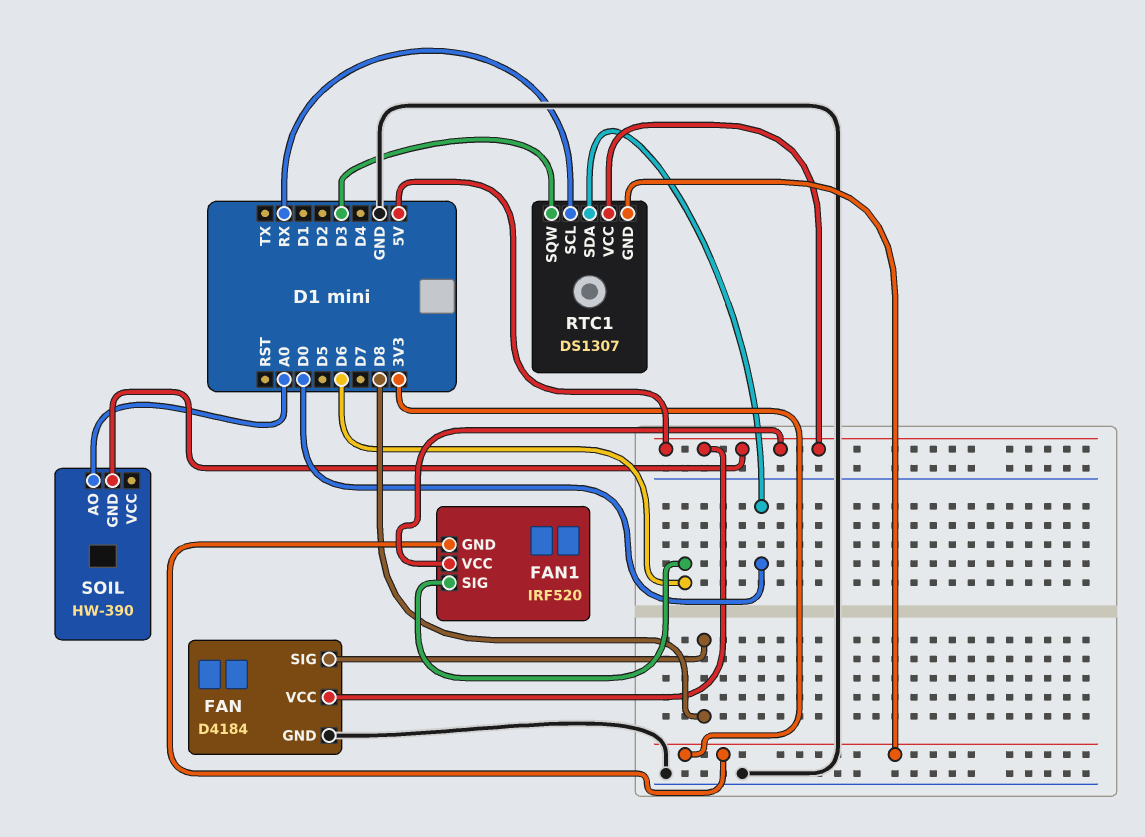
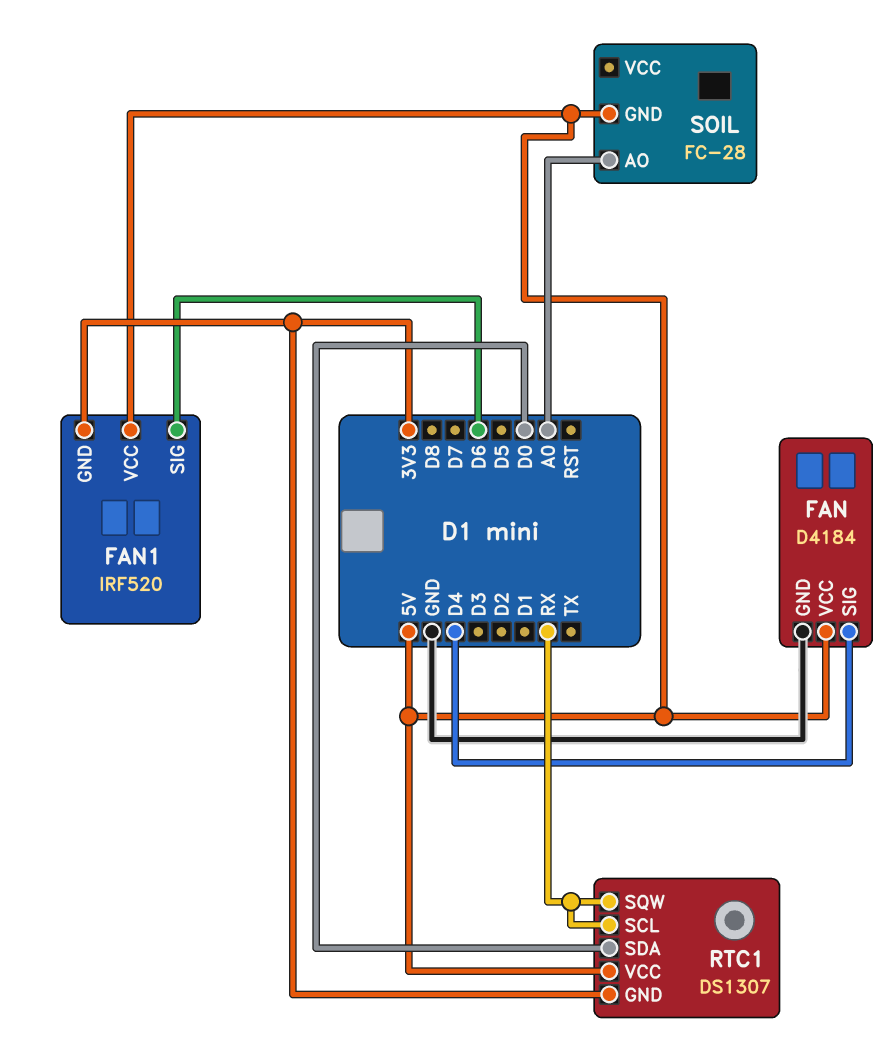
FAN pin SIG: D8 -> D4
RTC1 pin SQW: D3 -> RX
SOIL: HW-390 -> FC-28

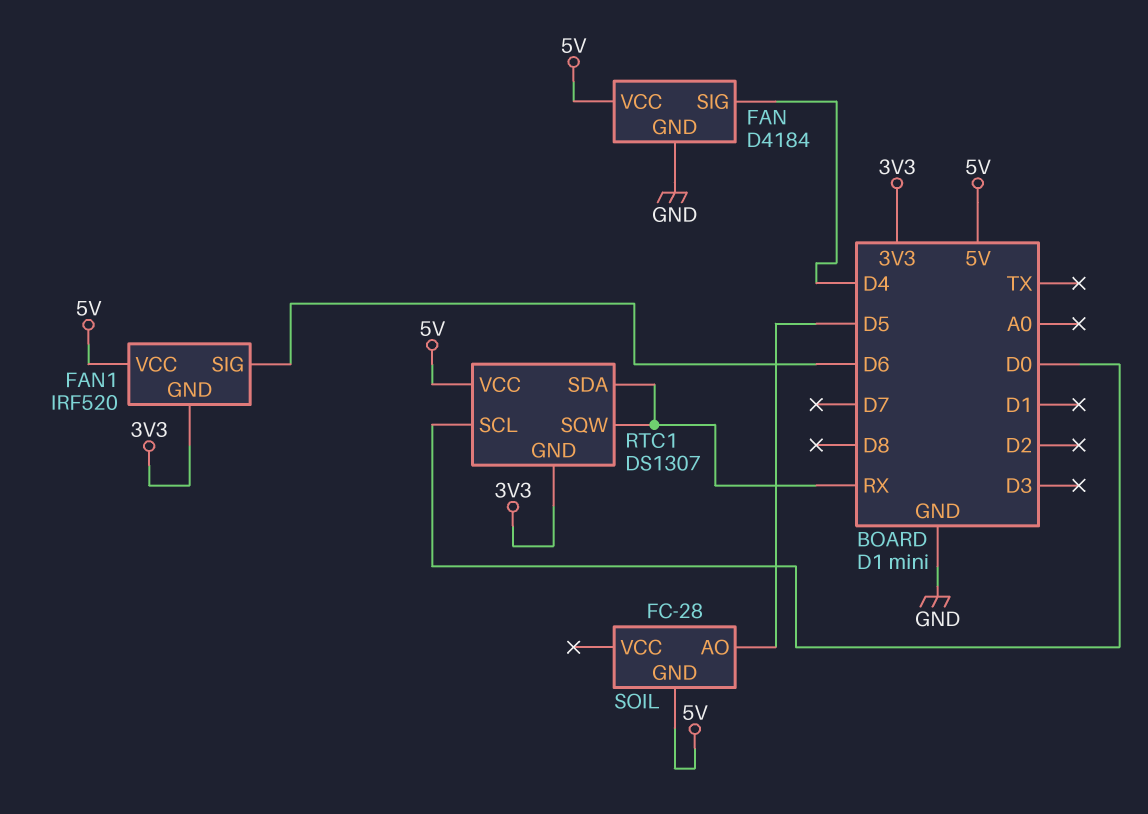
RTC1 pin SCL: RX -> D0
RTC1 pin SDA: D0 -> RX
SOIL pin AO: A0 -> D5

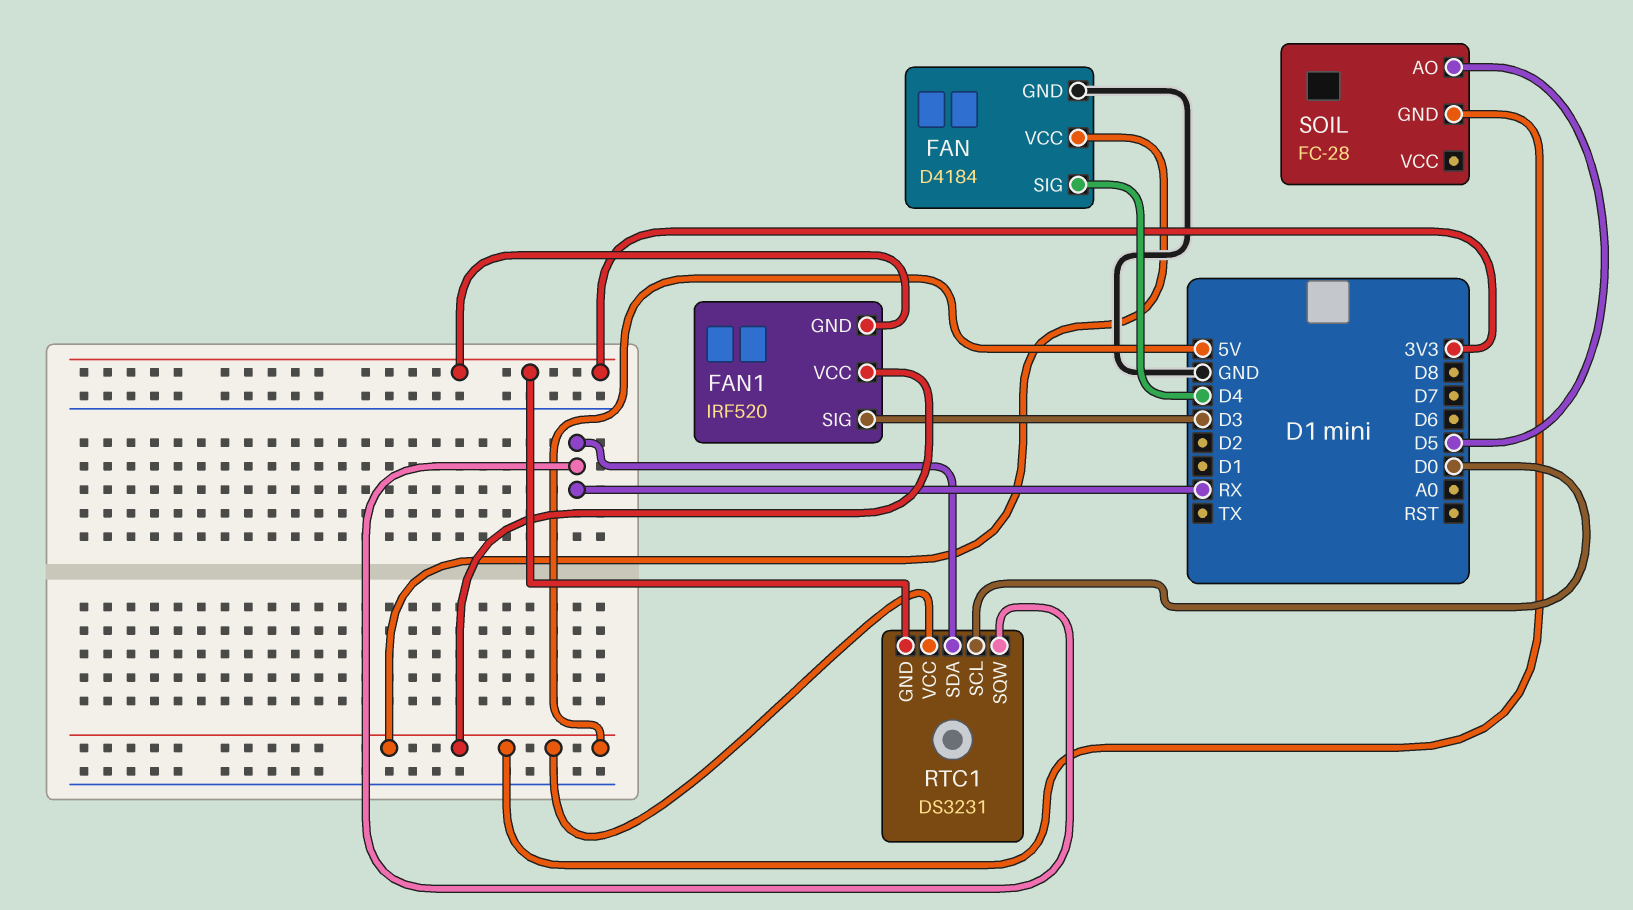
FAN1 pin SIG: D6 -> D3
RTC1: DS1307 -> DS3231

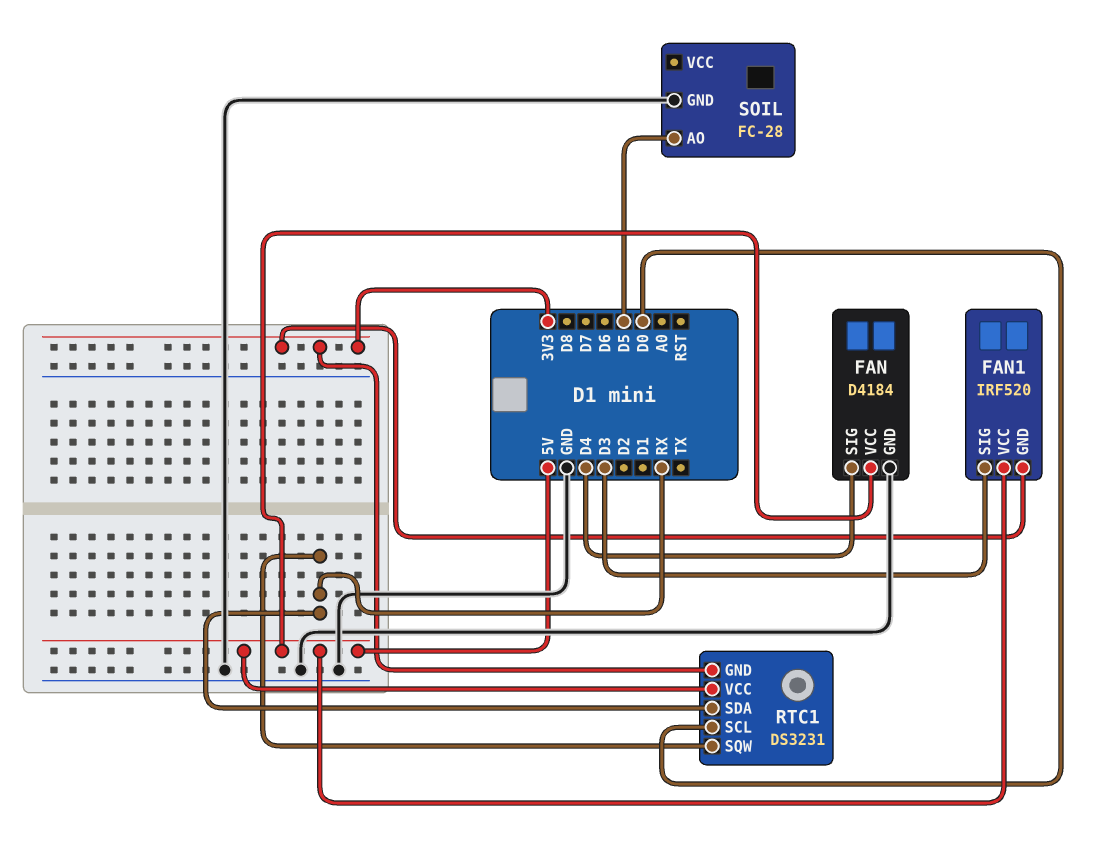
SOIL pin GND: 5V -> GND

